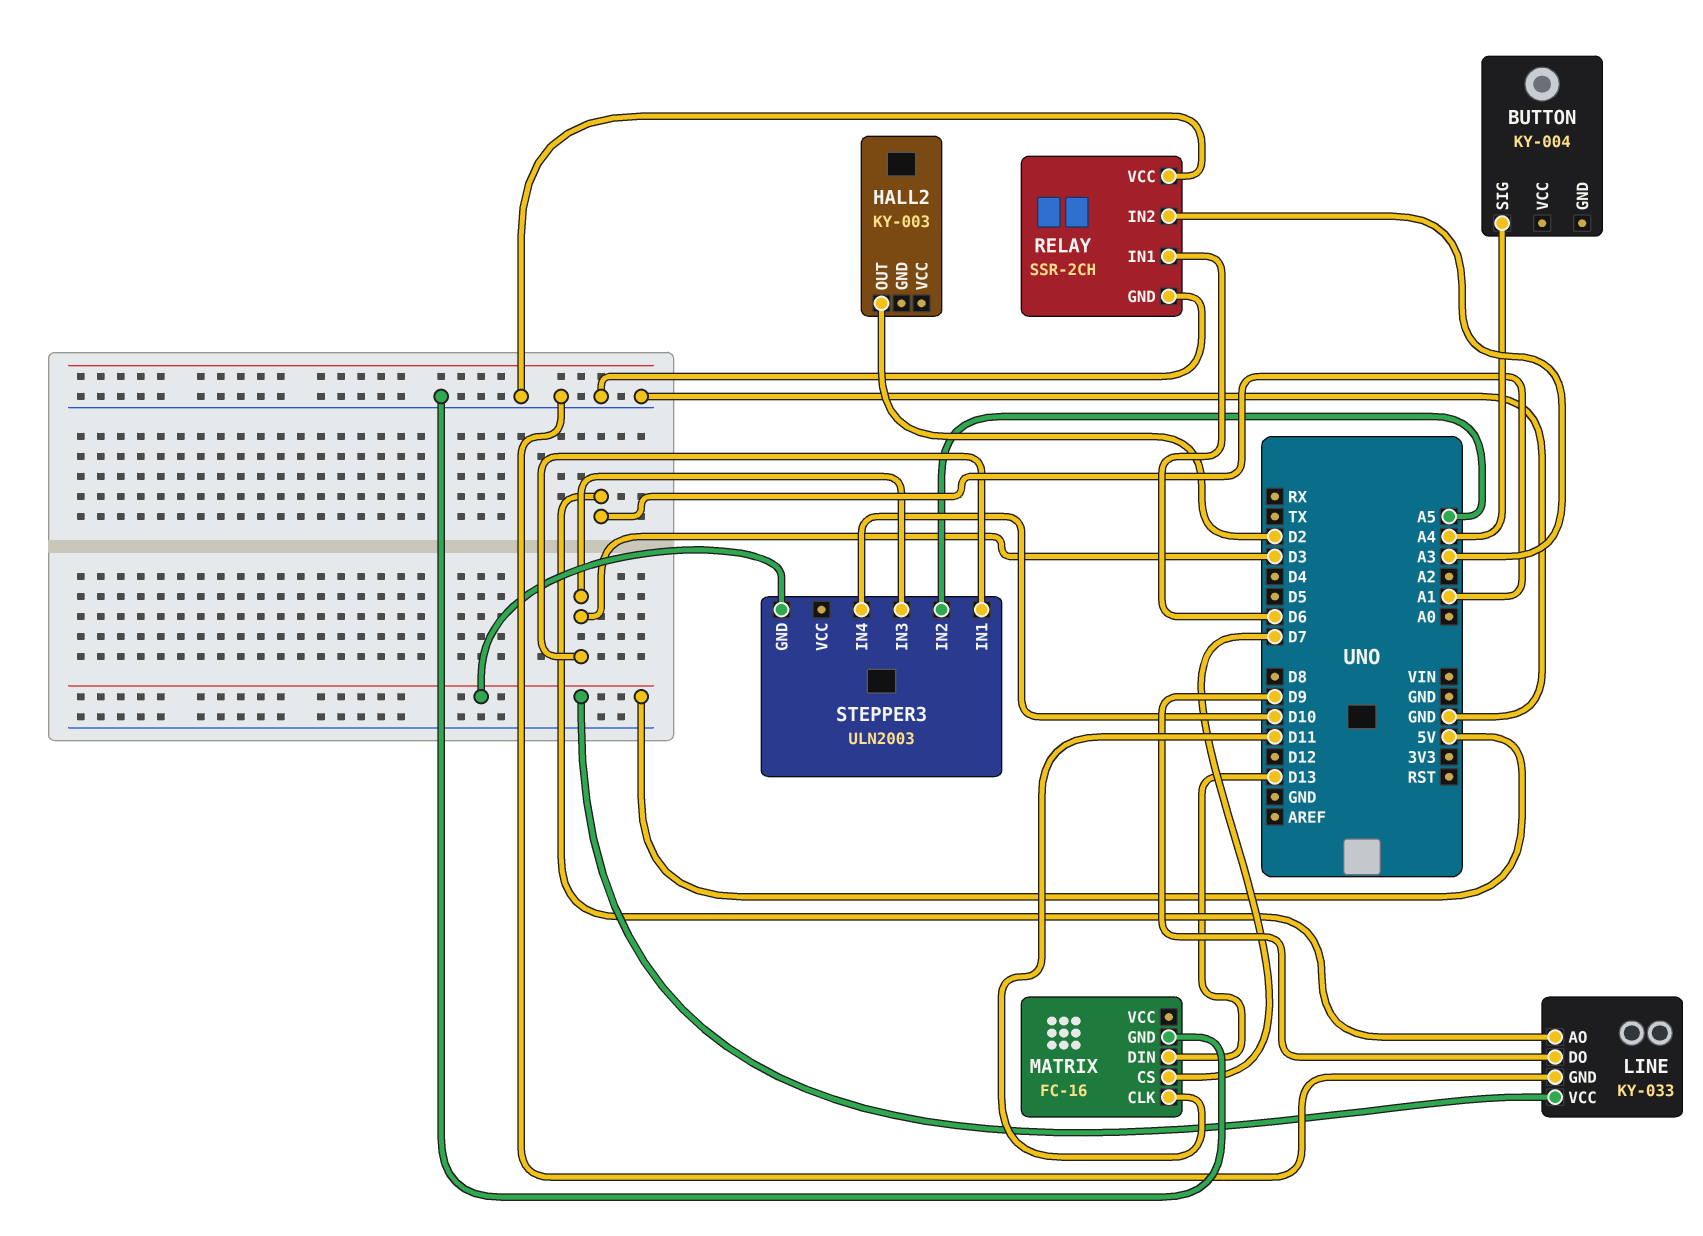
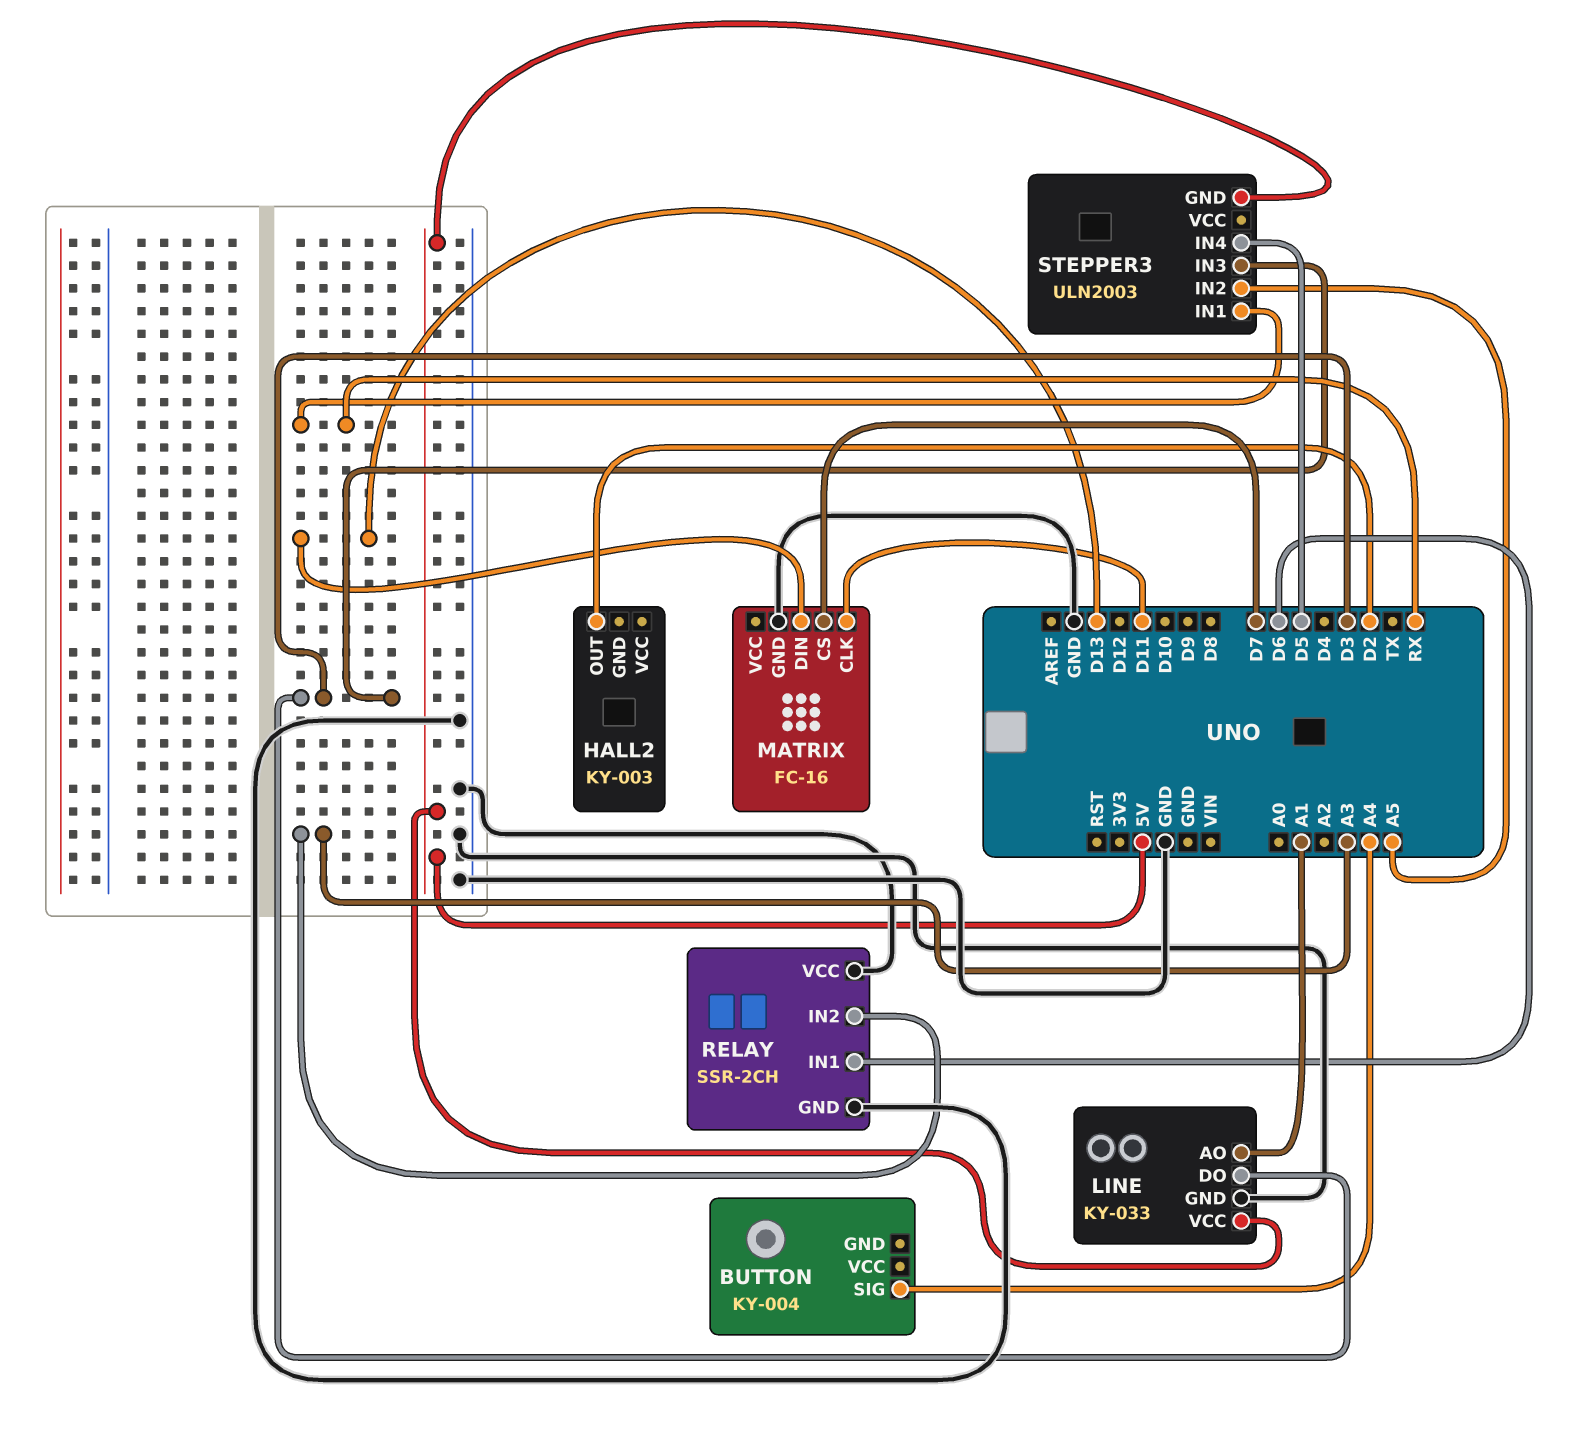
LINE pin DO: D9 -> D3
STEPPER3 pin IN1: D3 -> RX
STEPPER3 pin IN4: D10 -> D5

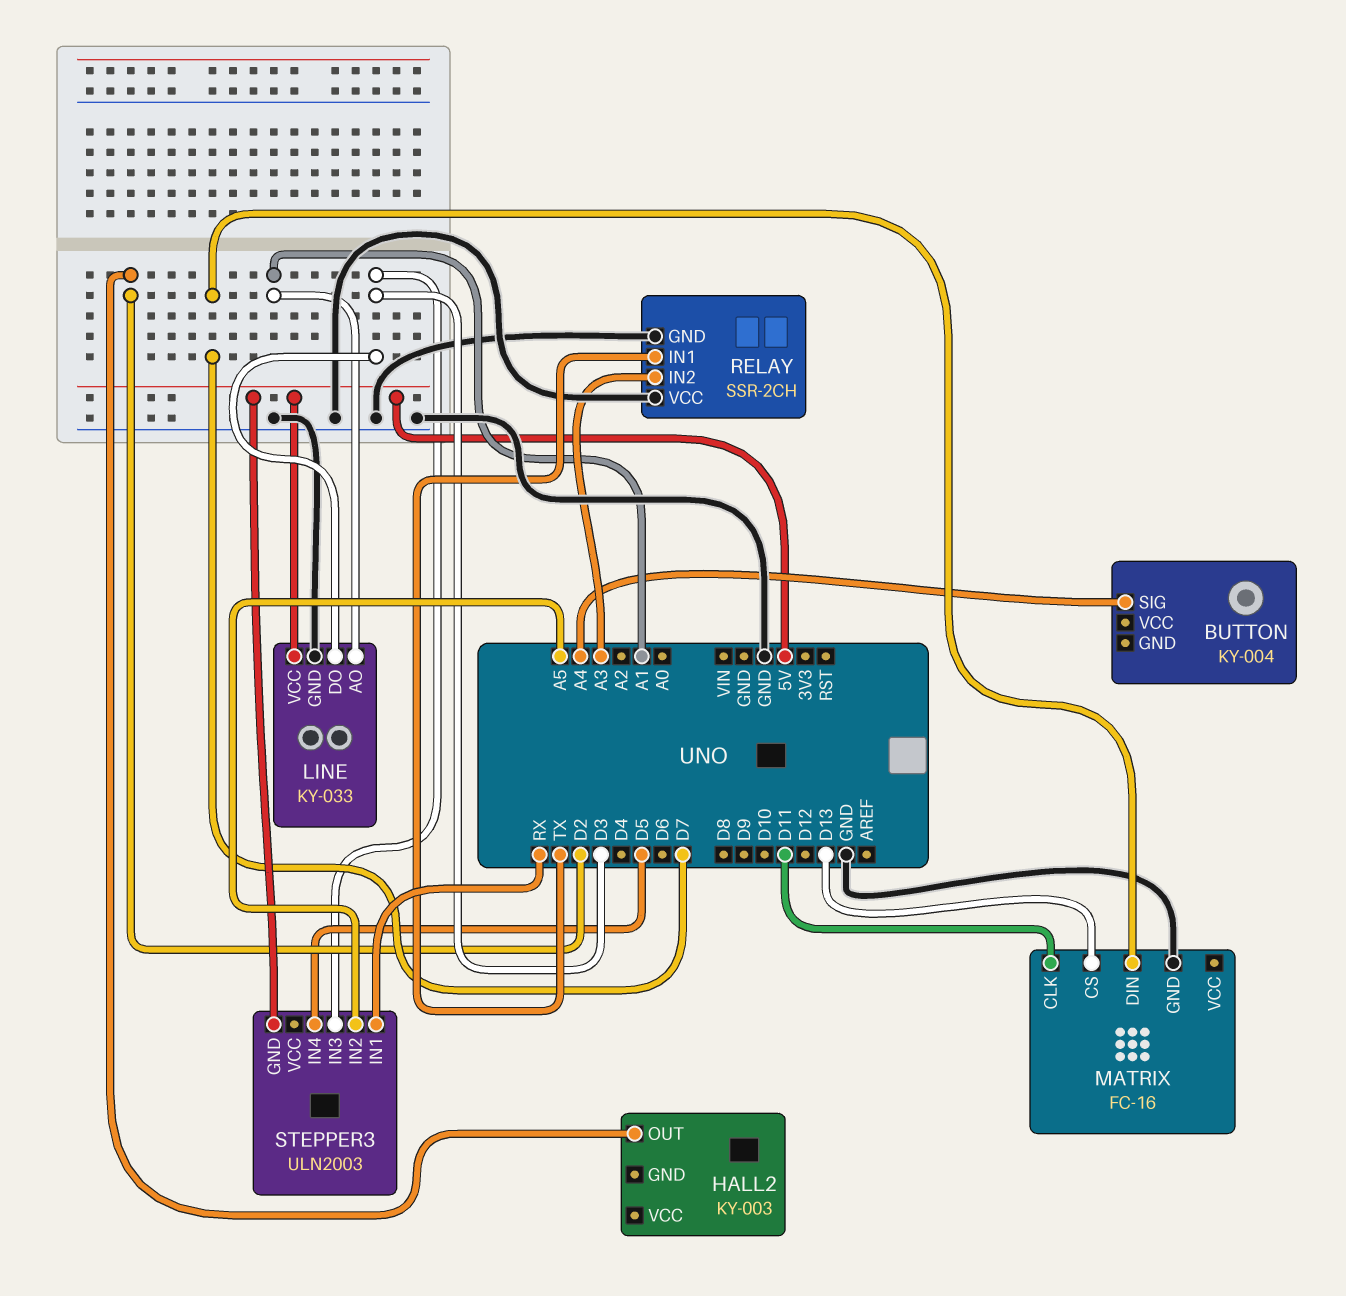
MATRIX pin CS: D7 -> D13
MATRIX pin DIN: D13 -> D7
RELAY pin IN1: D6 -> TX

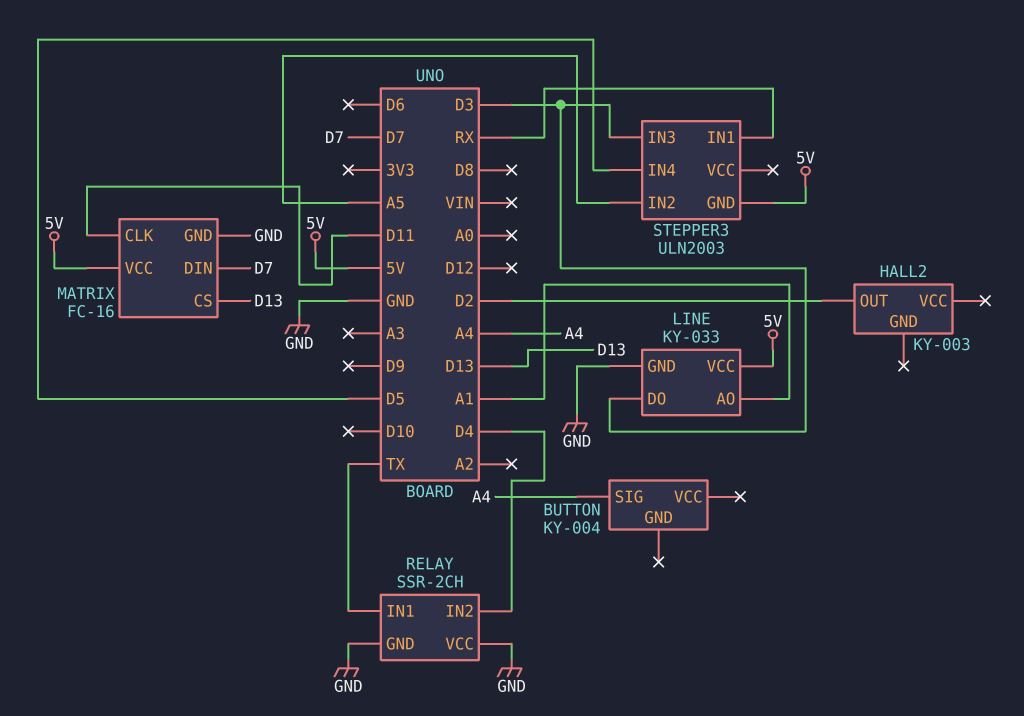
MATRIX pin VCC: none -> 5V
RELAY pin IN2: A3 -> D4

